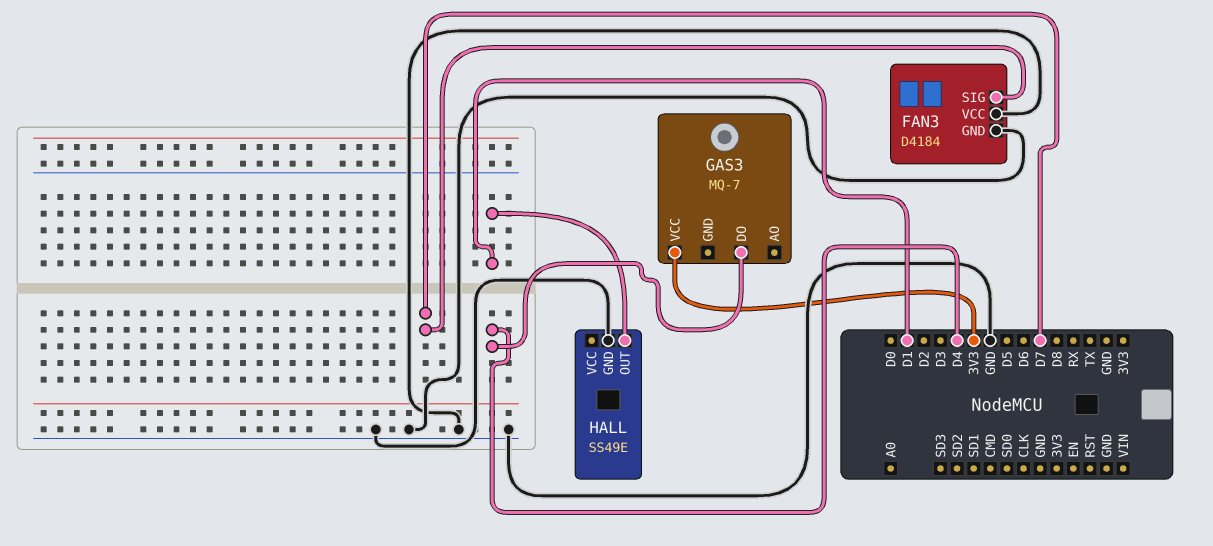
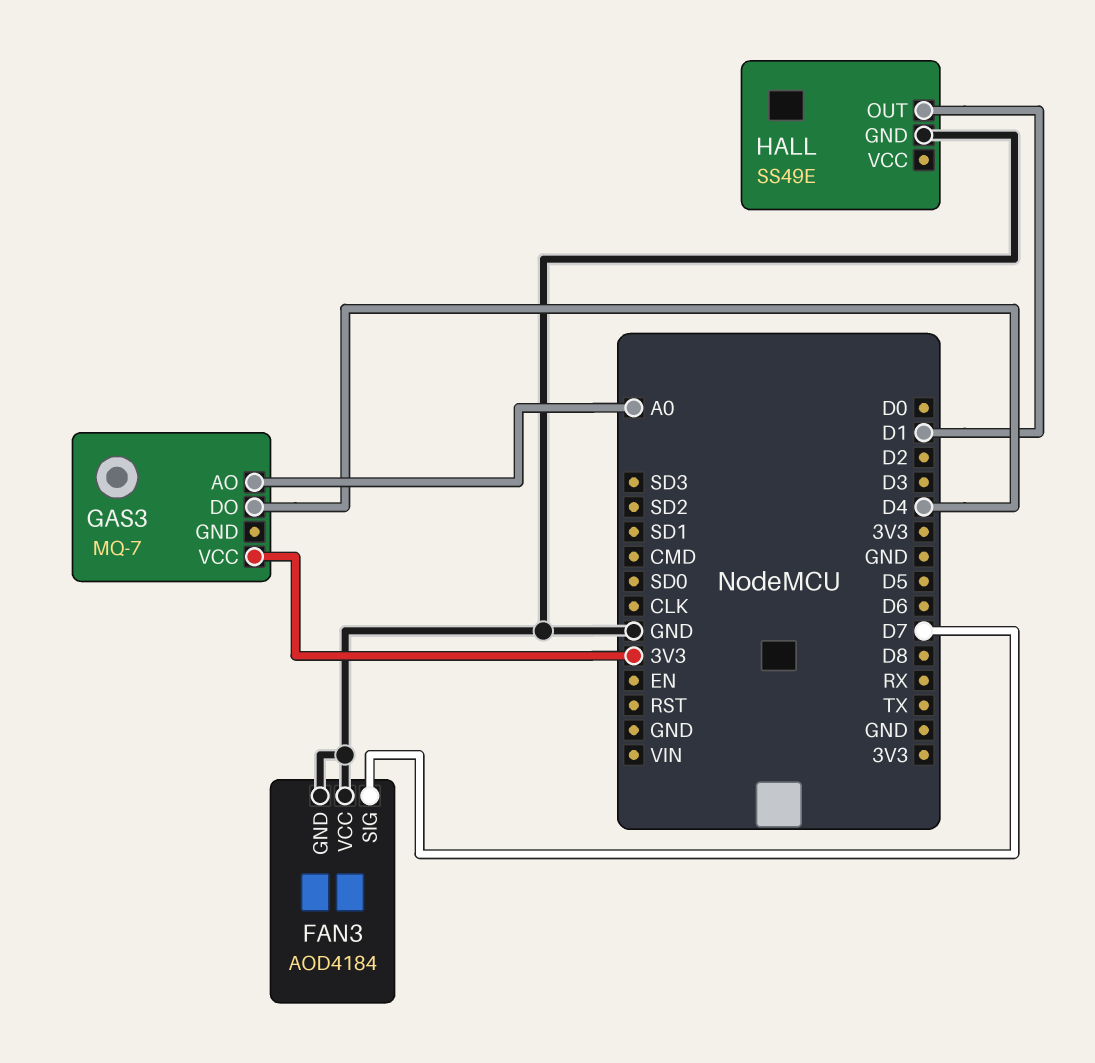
FAN3: D4184 -> AOD4184
GAS3 pin AO: none -> A0

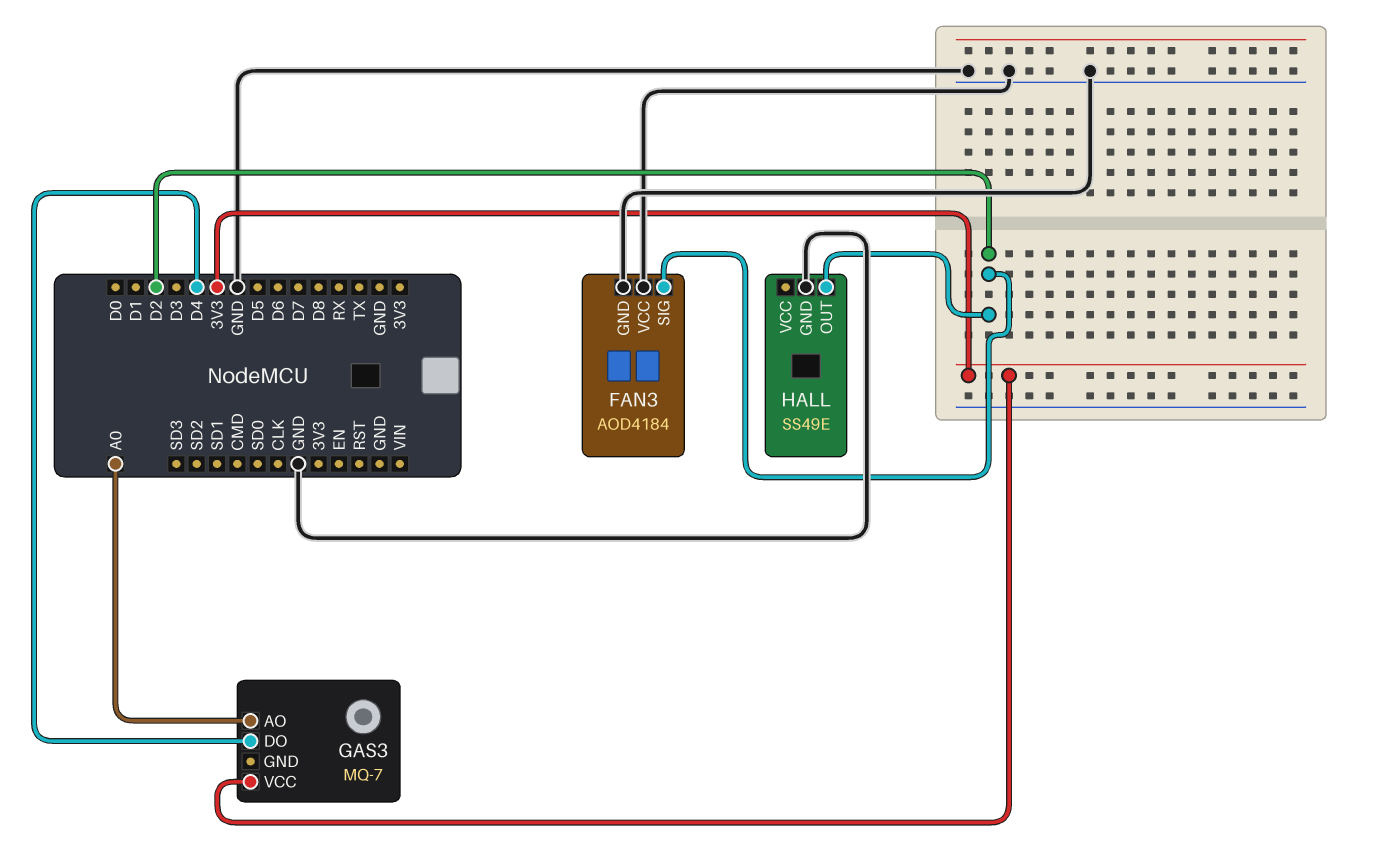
FAN3 pin SIG: D7 -> D2
HALL pin OUT: D1 -> D2

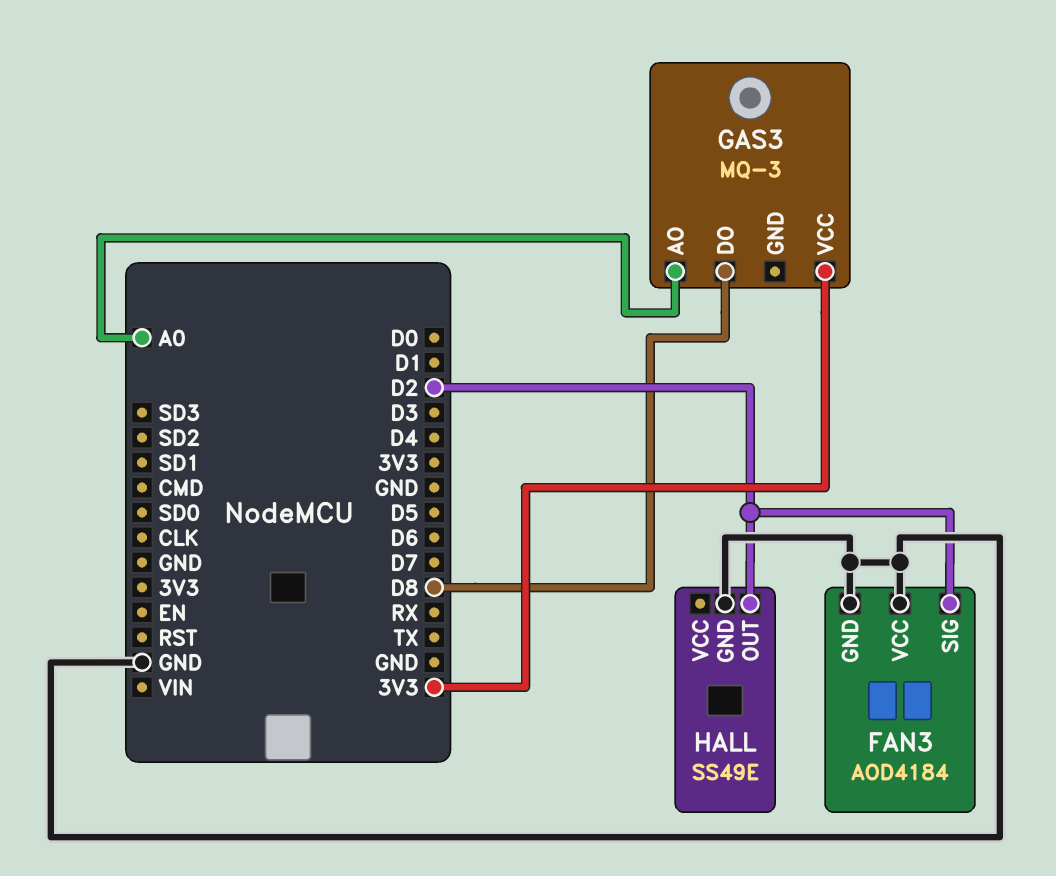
GAS3: MQ-7 -> MQ-3
GAS3 pin DO: D4 -> D8

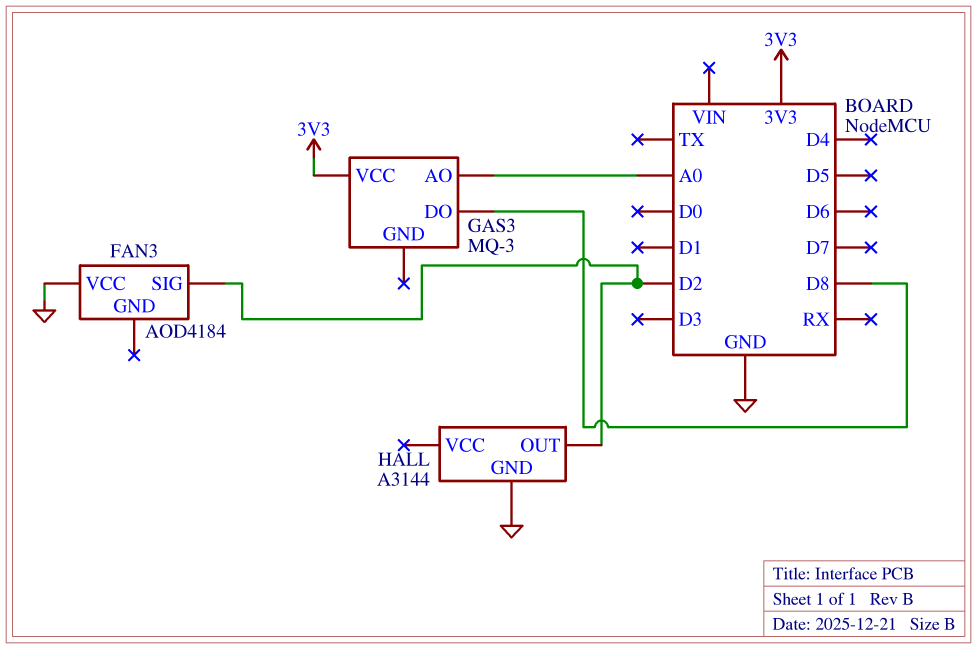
FAN3 pin GND: GND -> none
HALL: SS49E -> A3144

